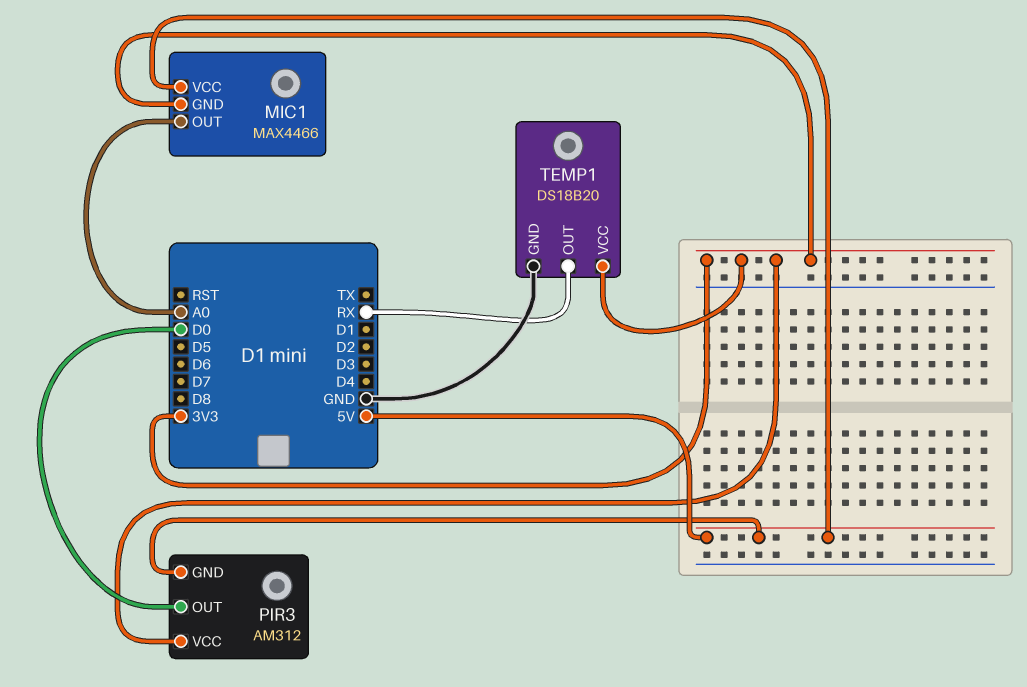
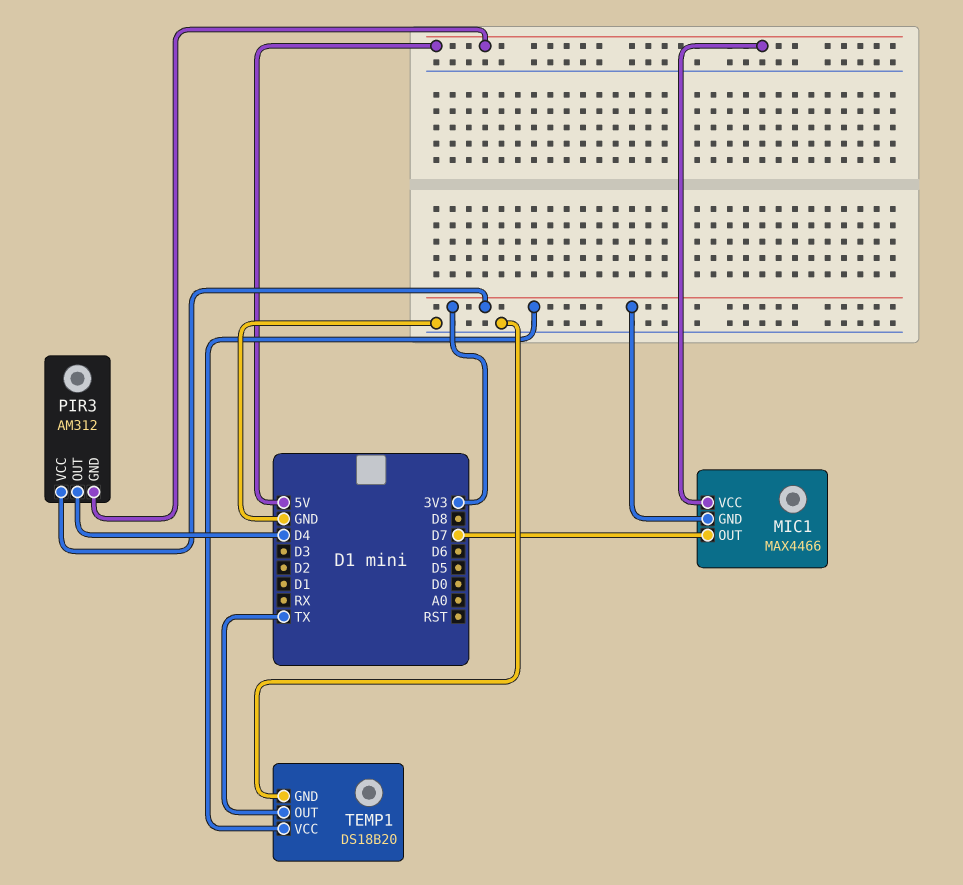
MIC1 pin OUT: A0 -> D7
PIR3 pin OUT: D0 -> D4
TEMP1 pin OUT: RX -> TX

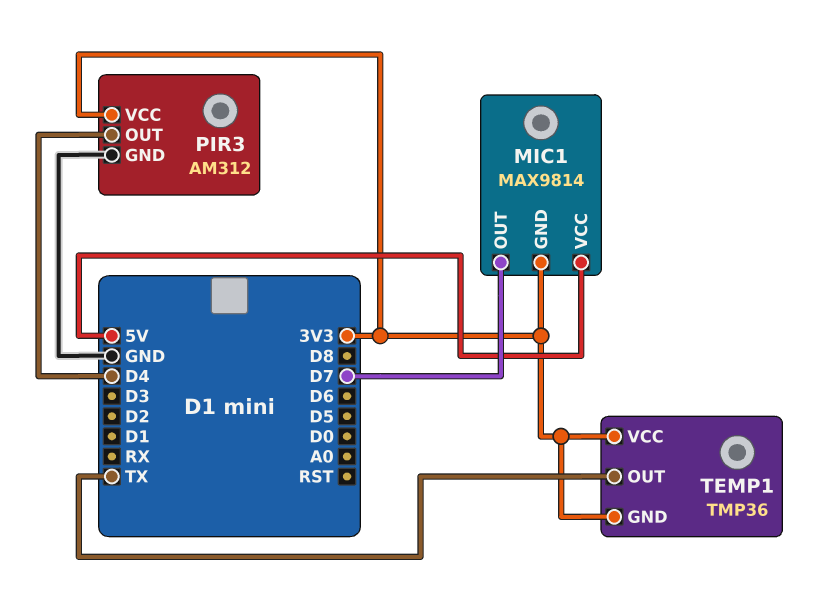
MIC1: MAX4466 -> MAX9814
PIR3 pin GND: 5V -> GND
TEMP1: DS18B20 -> TMP36
TEMP1 pin GND: GND -> 3V3

